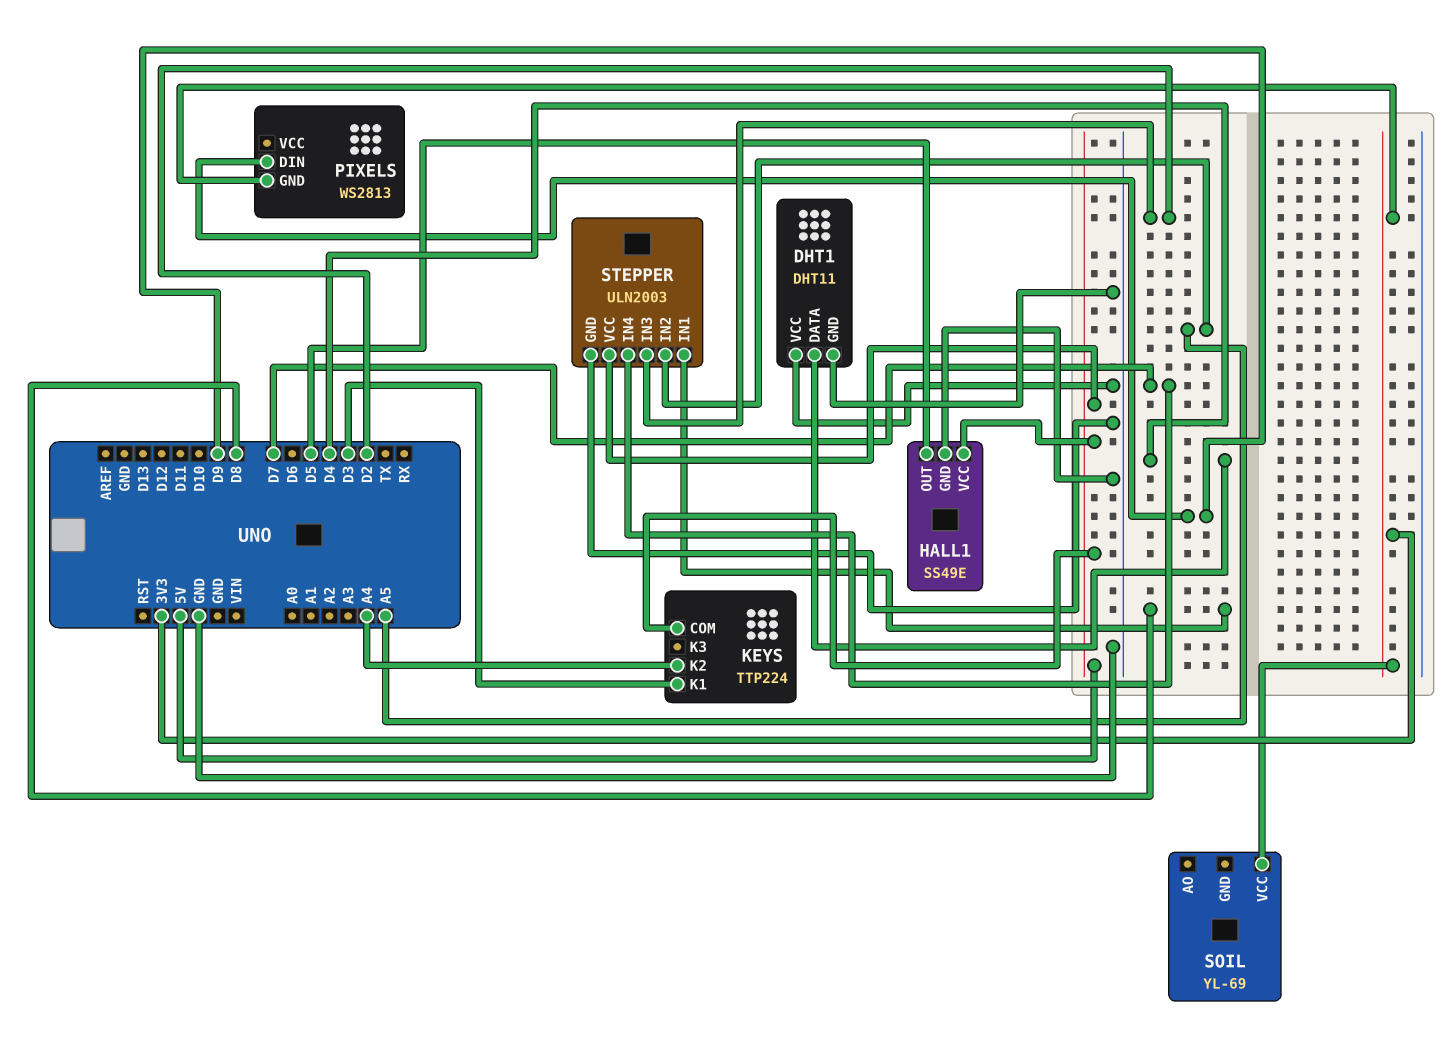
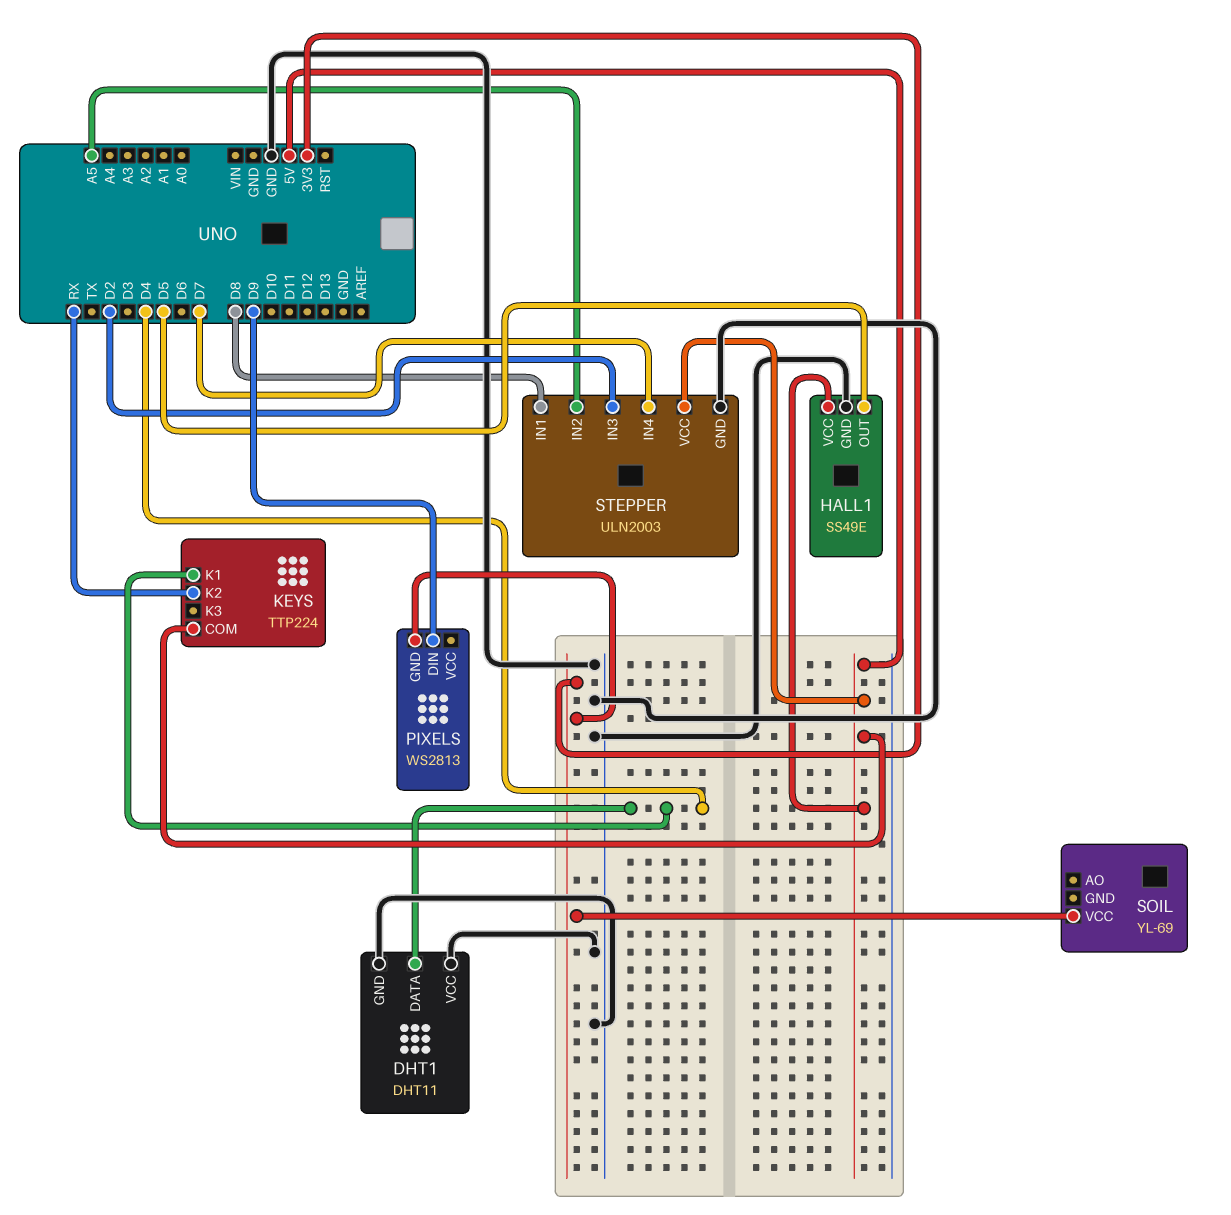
KEYS pin K1: D3 -> D4
KEYS pin K2: A4 -> RX

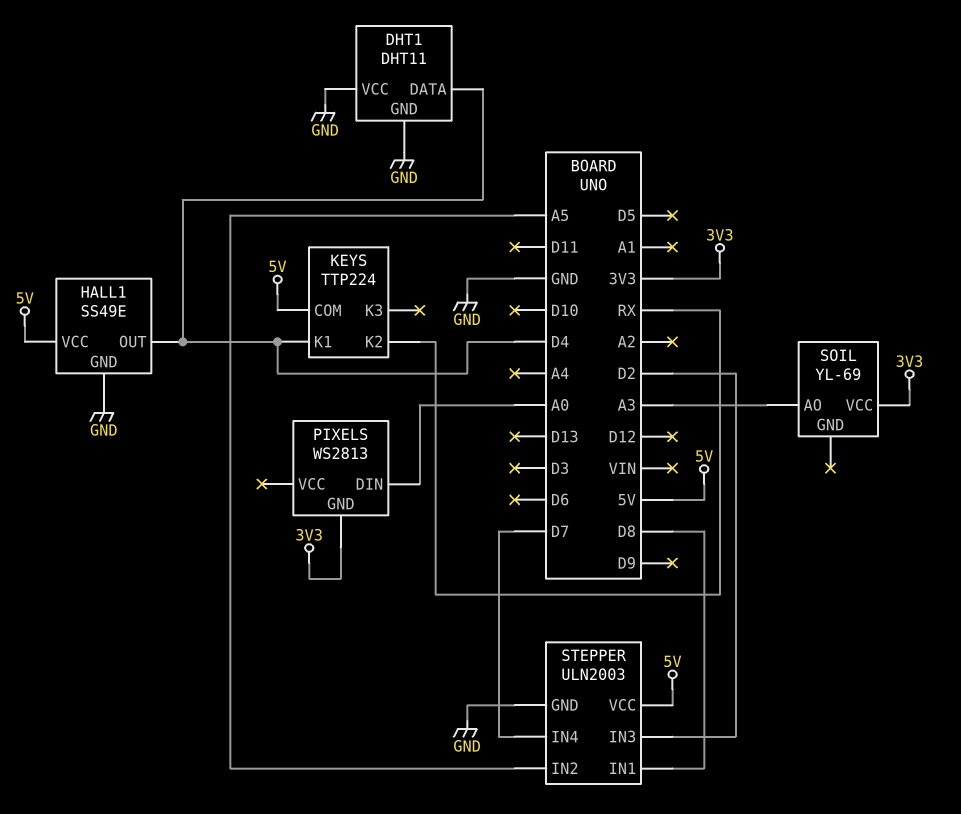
HALL1 pin OUT: D5 -> D4
PIXELS pin DIN: D9 -> A0
SOIL pin AO: none -> A3

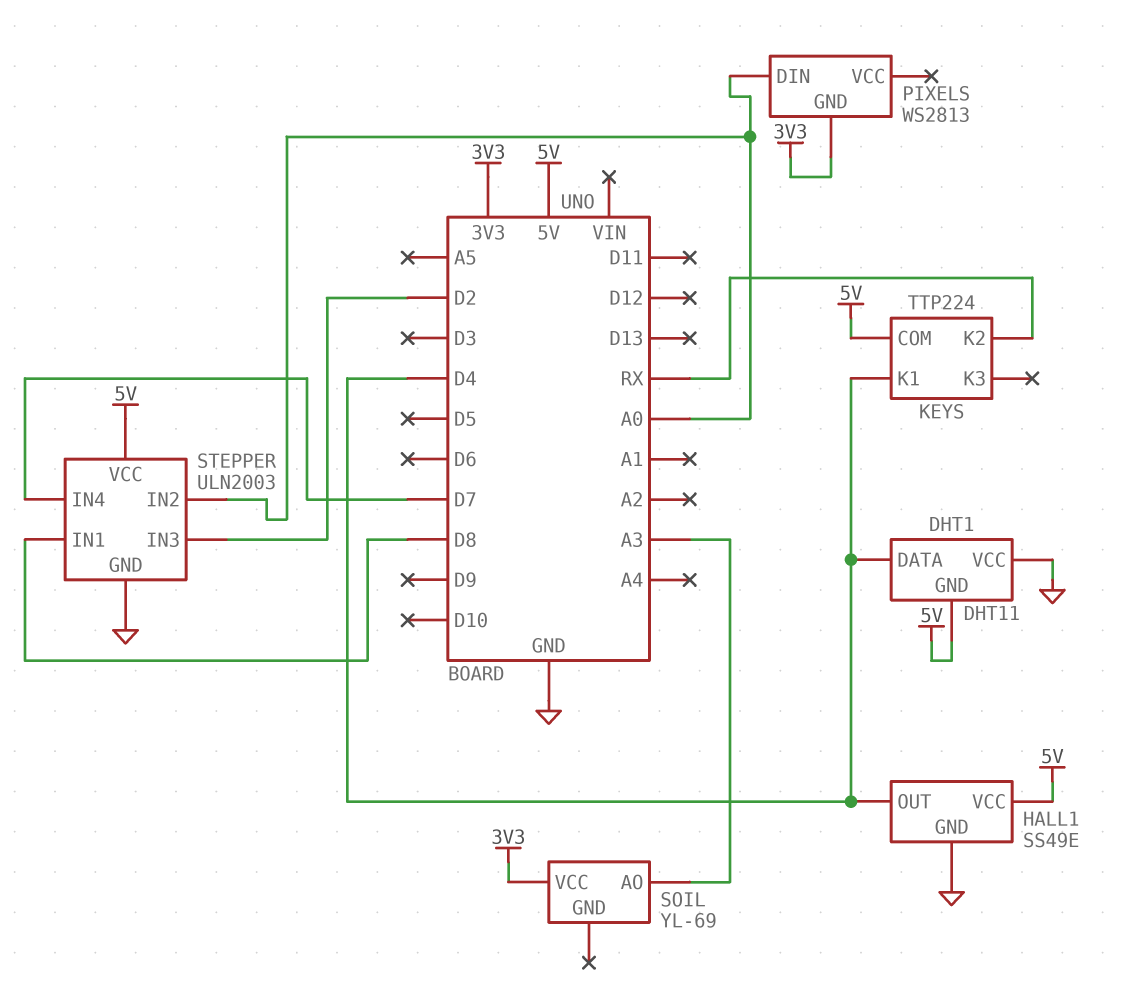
DHT1 pin GND: GND -> 5V
STEPPER pin IN2: A5 -> A0

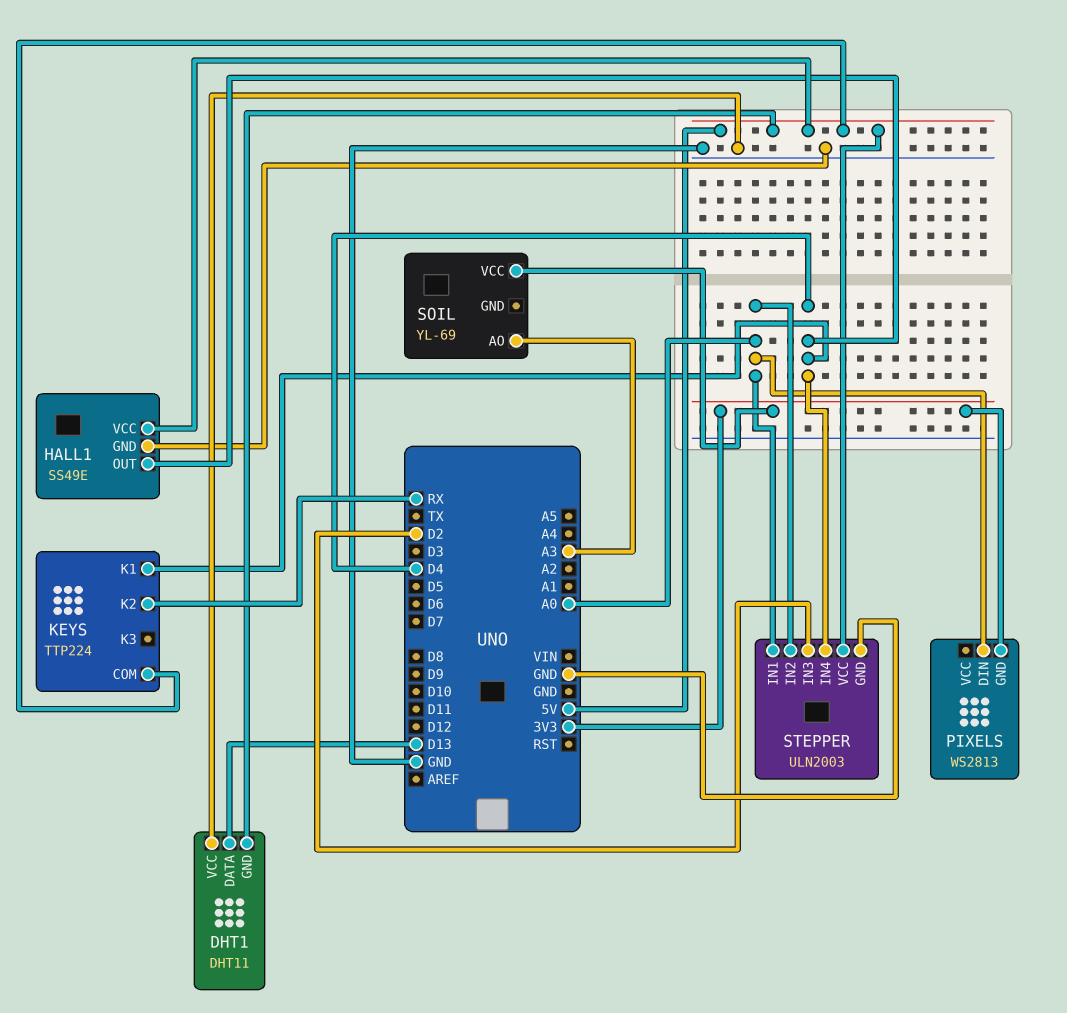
DHT1 pin DATA: D4 -> D13
STEPPER pin IN1: D8 -> A0
STEPPER pin IN4: D7 -> D4

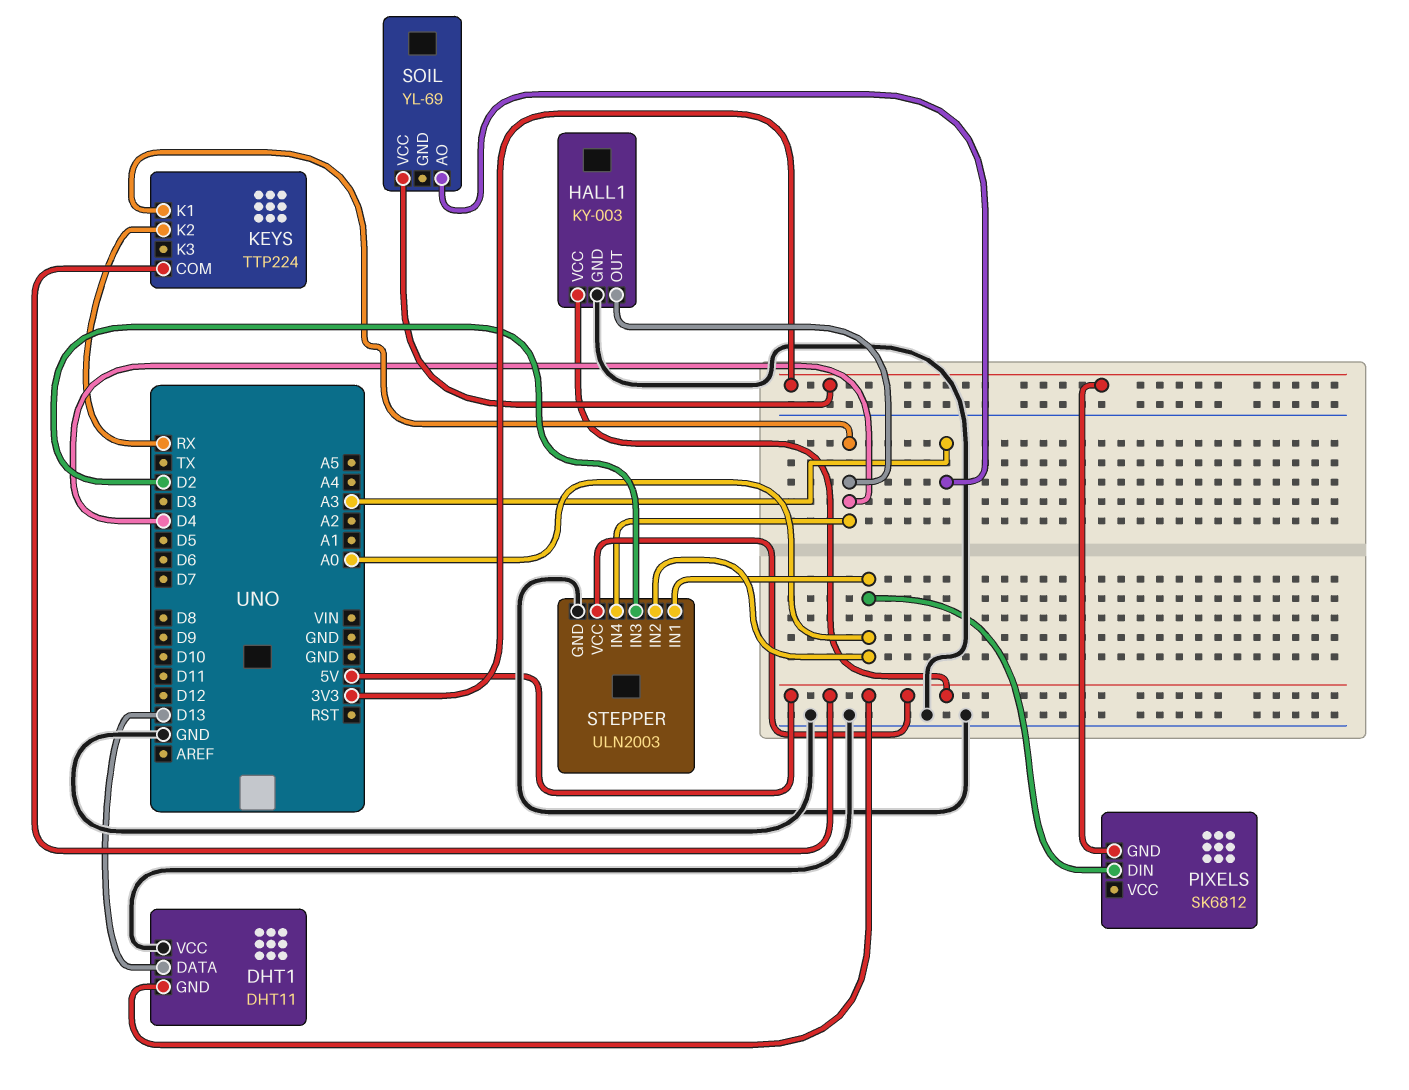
HALL1: SS49E -> KY-003
PIXELS: WS2813 -> SK6812

